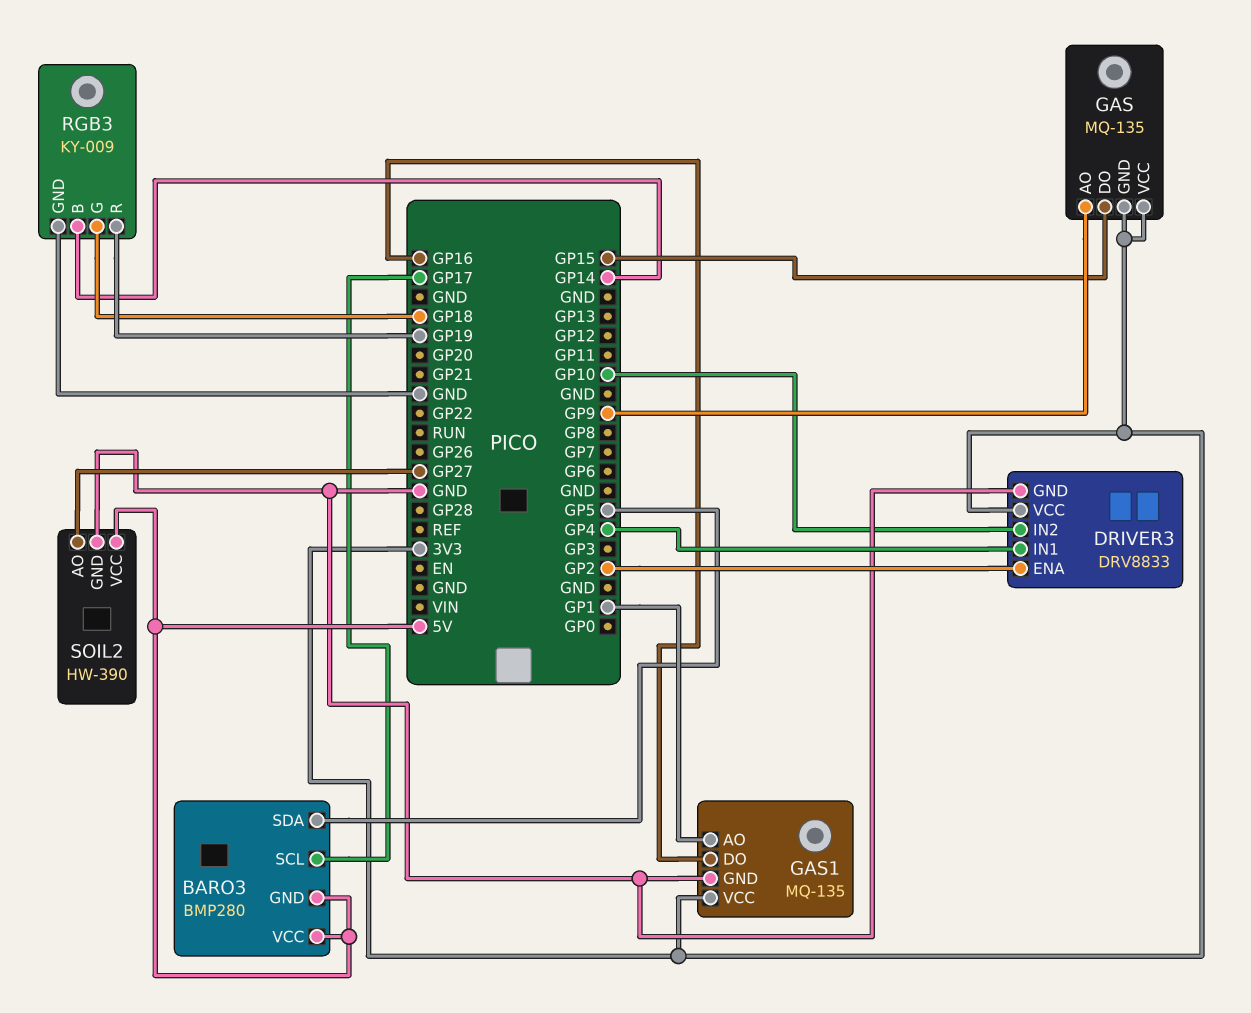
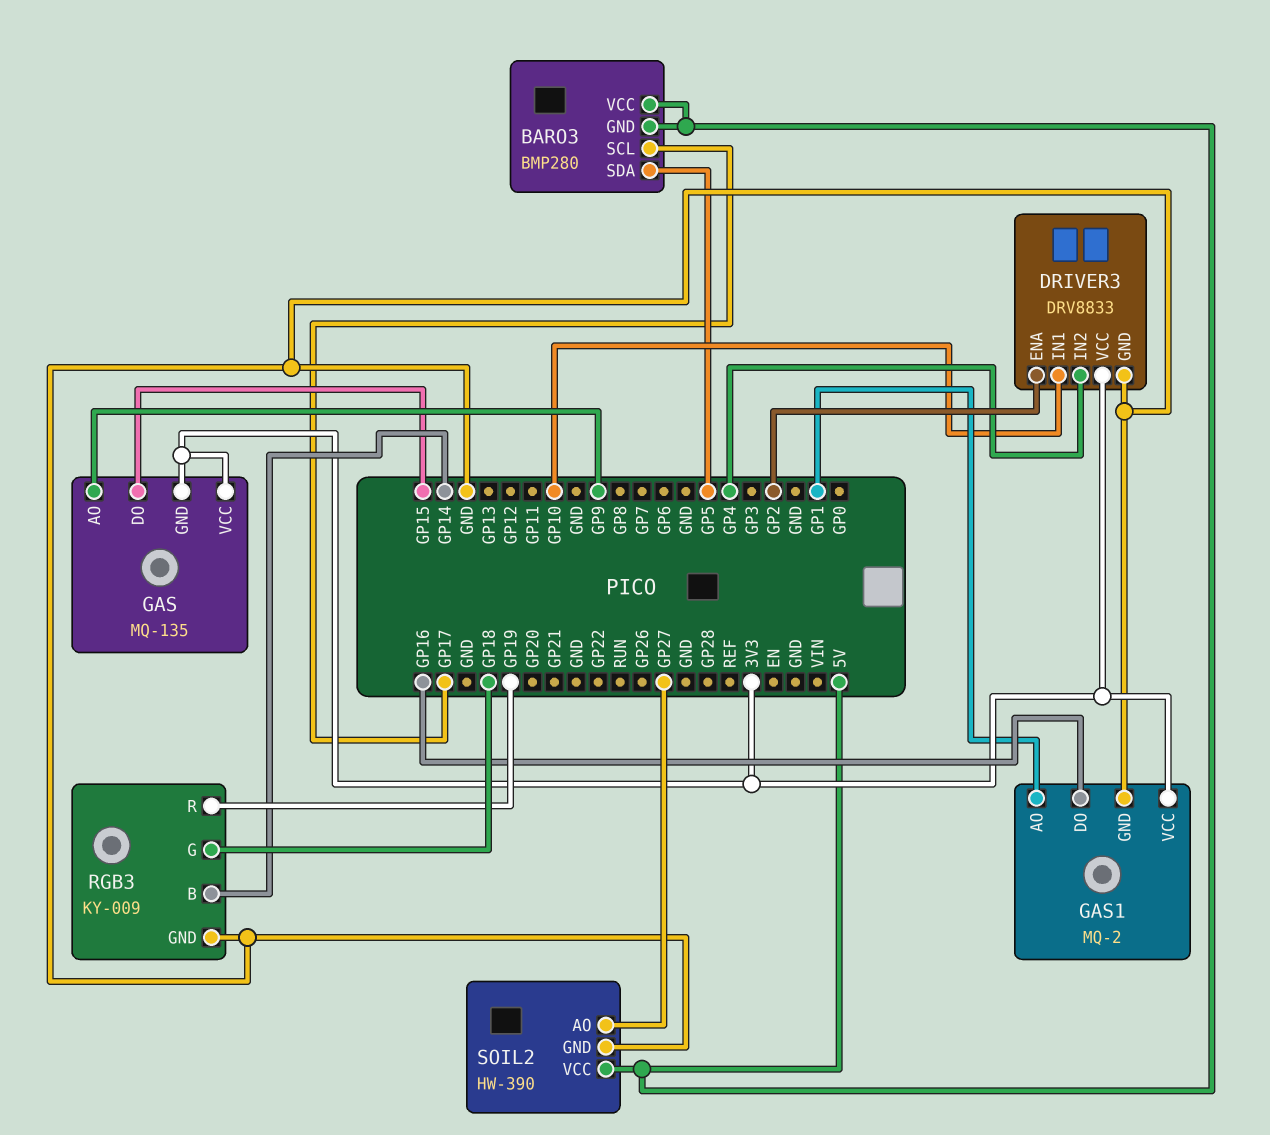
DRIVER3 pin IN1: GP4 -> GP10
DRIVER3 pin IN2: GP10 -> GP4
GAS1: MQ-135 -> MQ-2

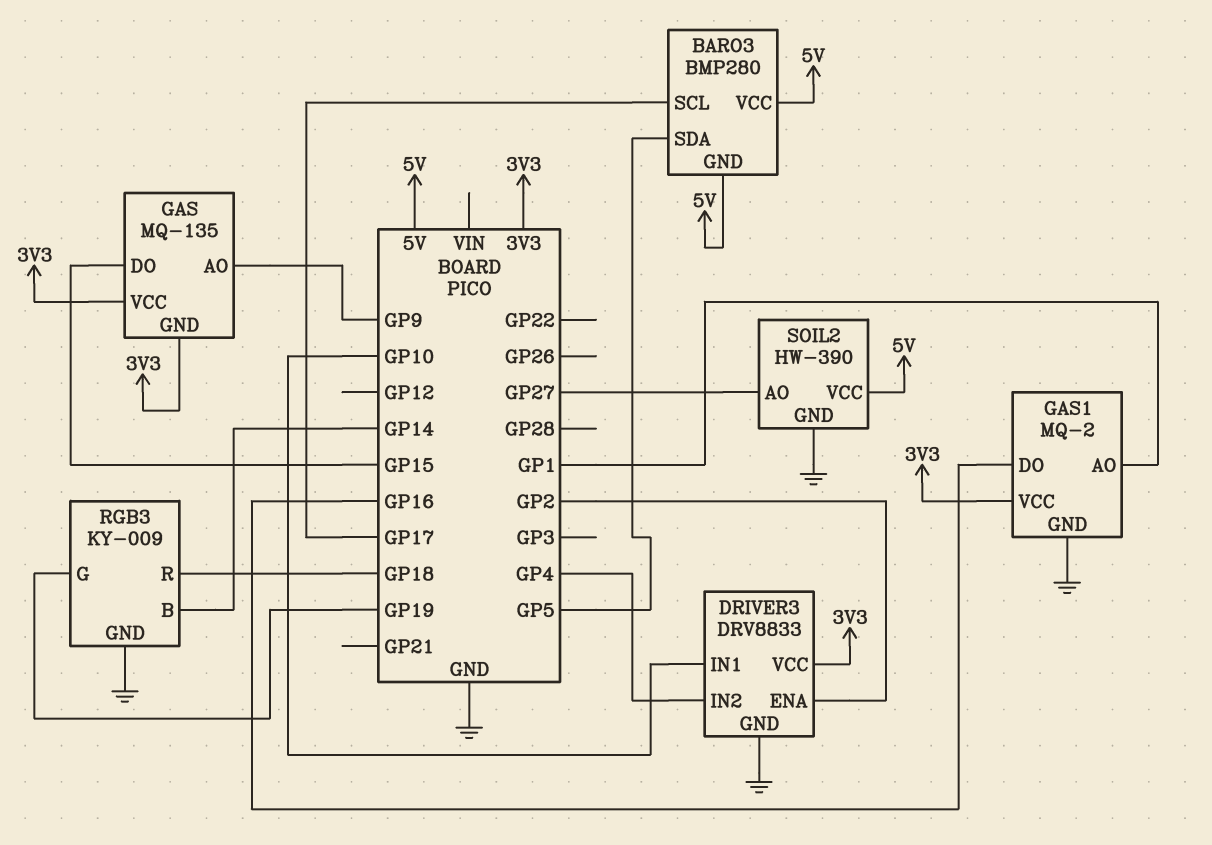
RGB3 pin G: GP18 -> GP19
RGB3 pin R: GP19 -> GP18

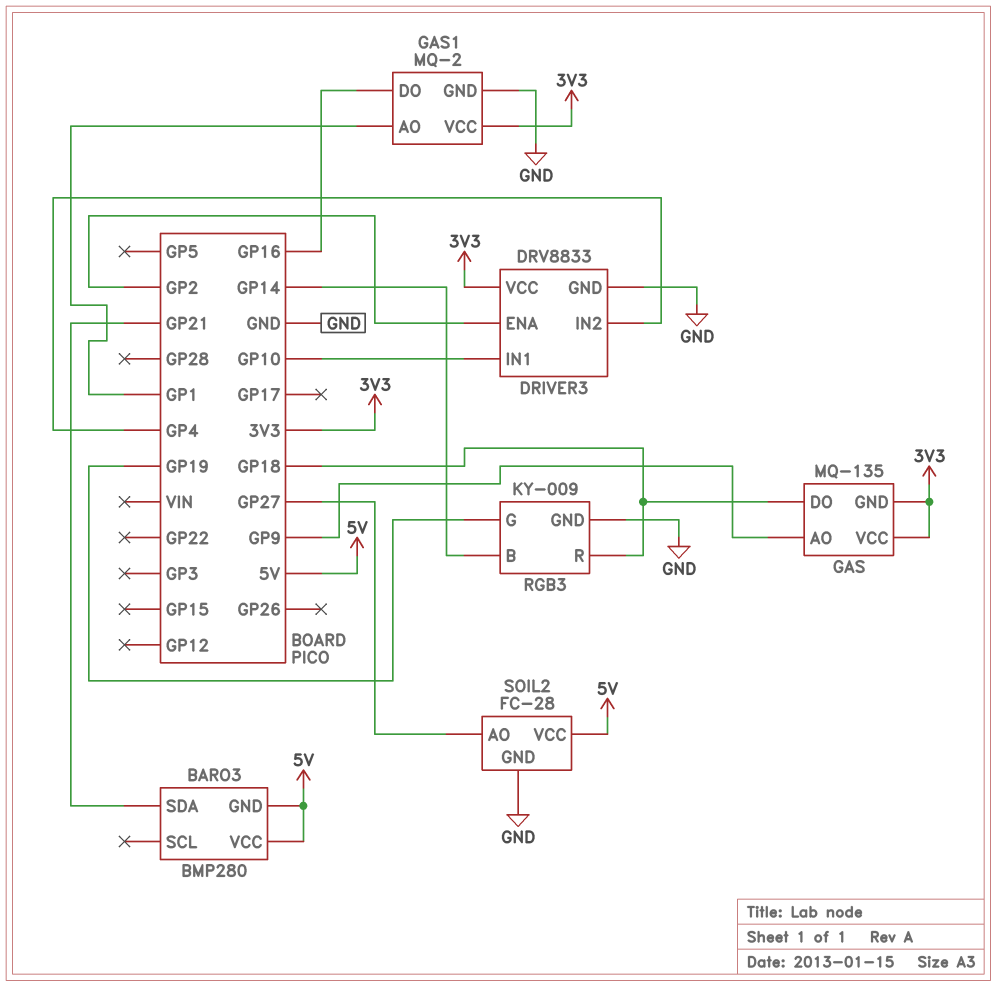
BARO3 pin SCL: GP17 -> none
BARO3 pin SDA: GP5 -> GP21
GAS pin DO: GP15 -> GP18
SOIL2: HW-390 -> FC-28

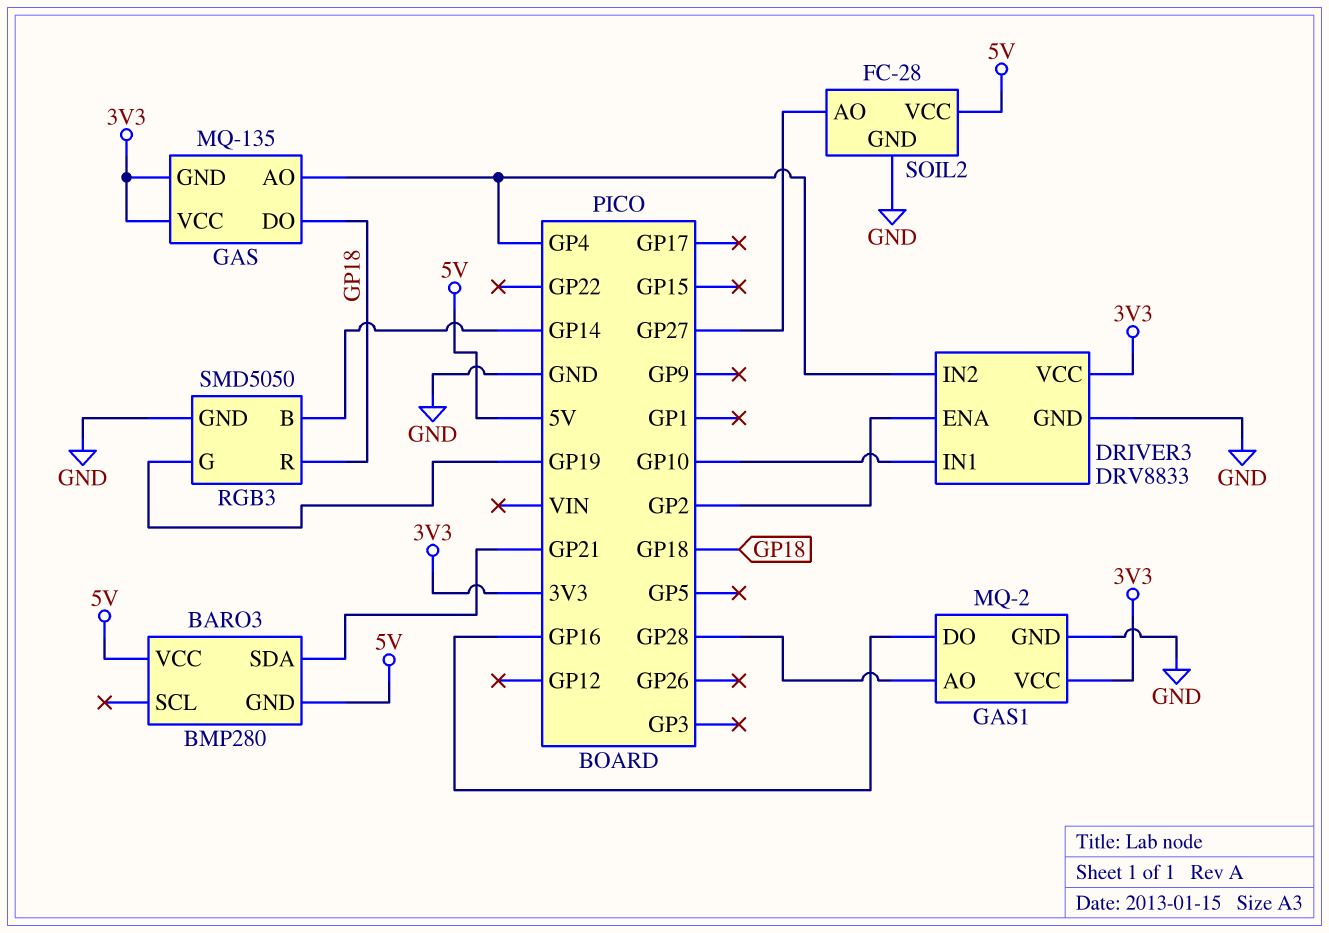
GAS pin AO: GP9 -> GP4
GAS1 pin AO: GP1 -> GP28
RGB3: KY-009 -> SMD5050

